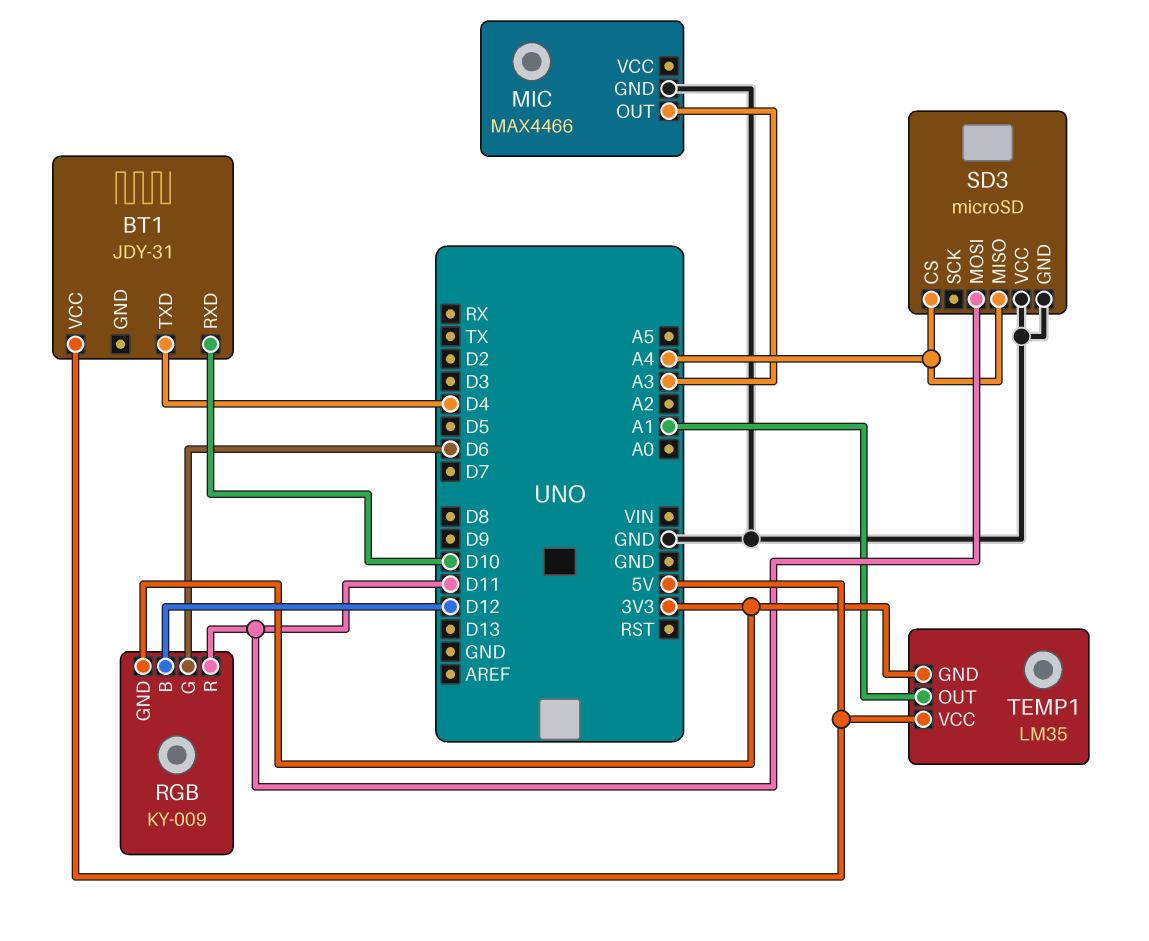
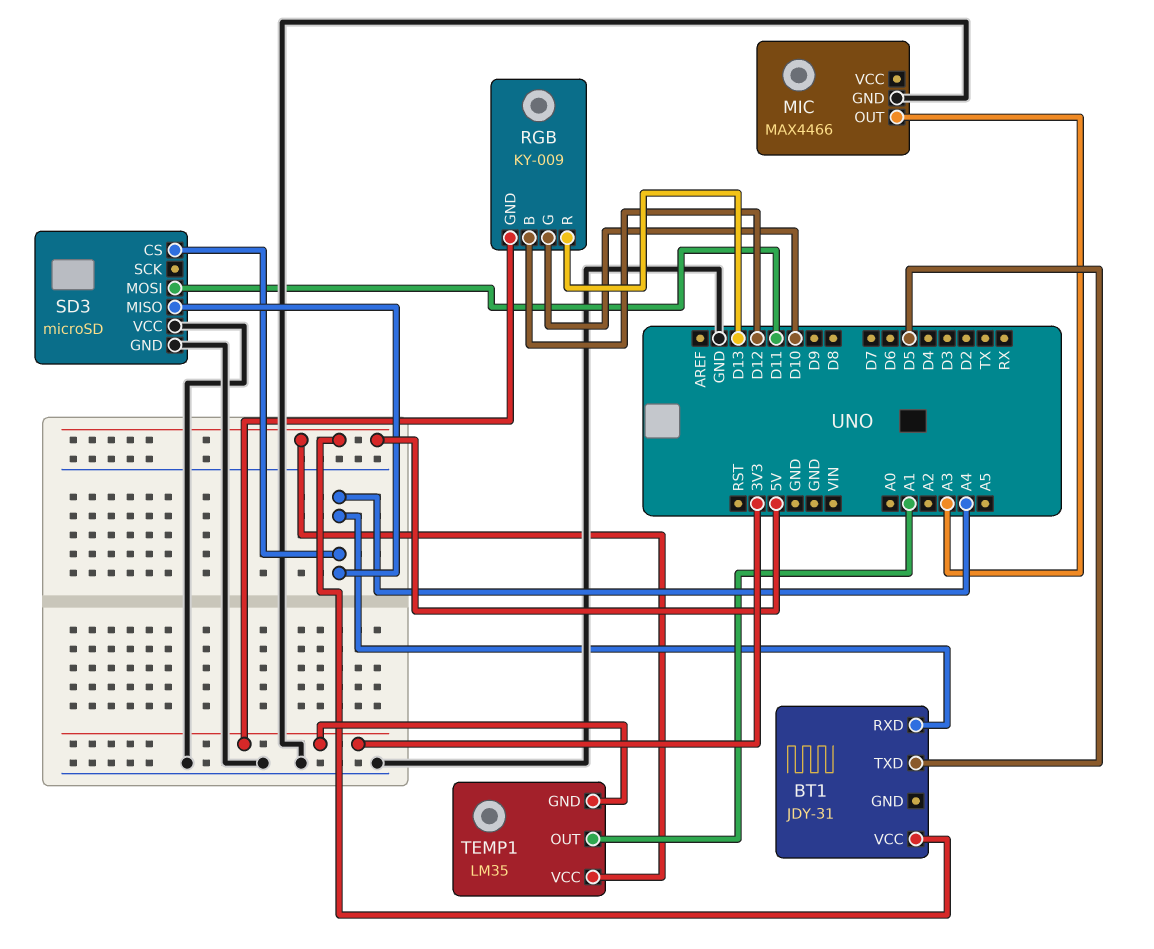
BT1 pin RXD: D10 -> A4
BT1 pin TXD: D4 -> D5
RGB pin G: D6 -> D10
RGB pin R: D11 -> D13

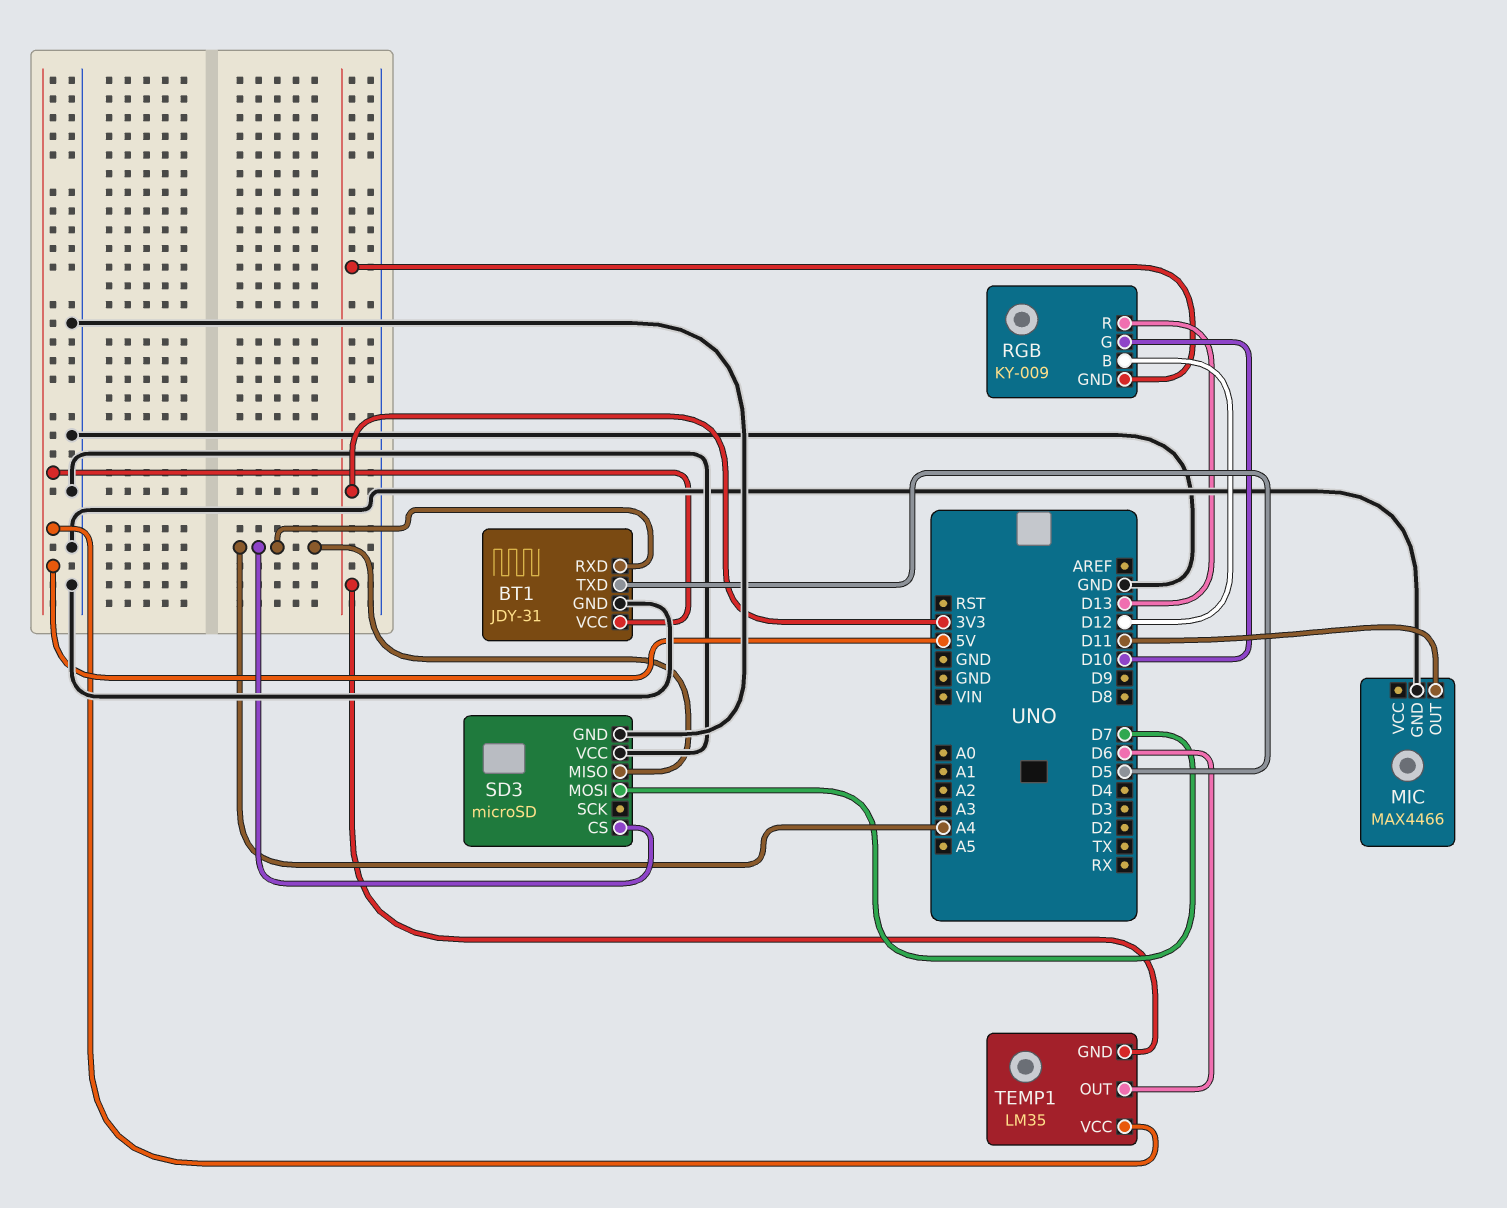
BT1 pin GND: none -> GND
MIC pin OUT: A3 -> D11
SD3 pin MOSI: D11 -> D7
TEMP1 pin OUT: A1 -> D6

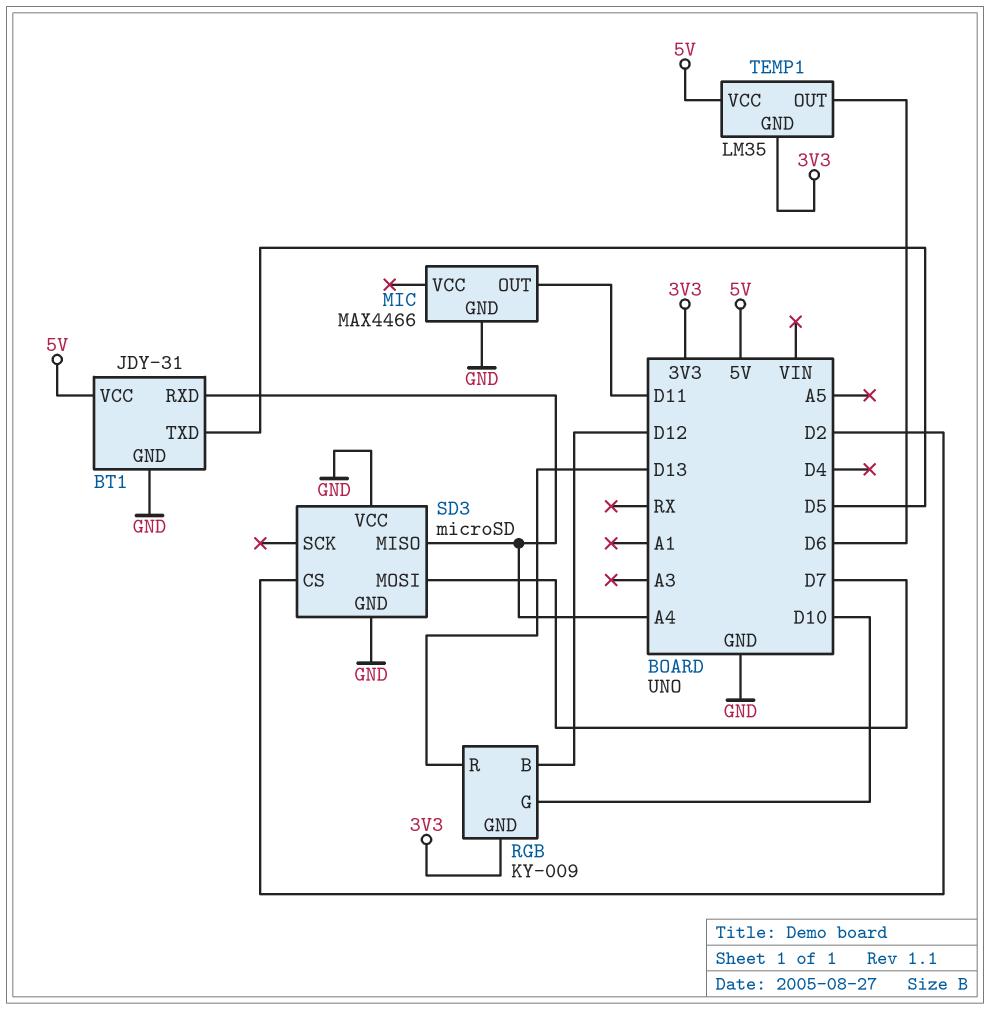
SD3 pin CS: A4 -> D2

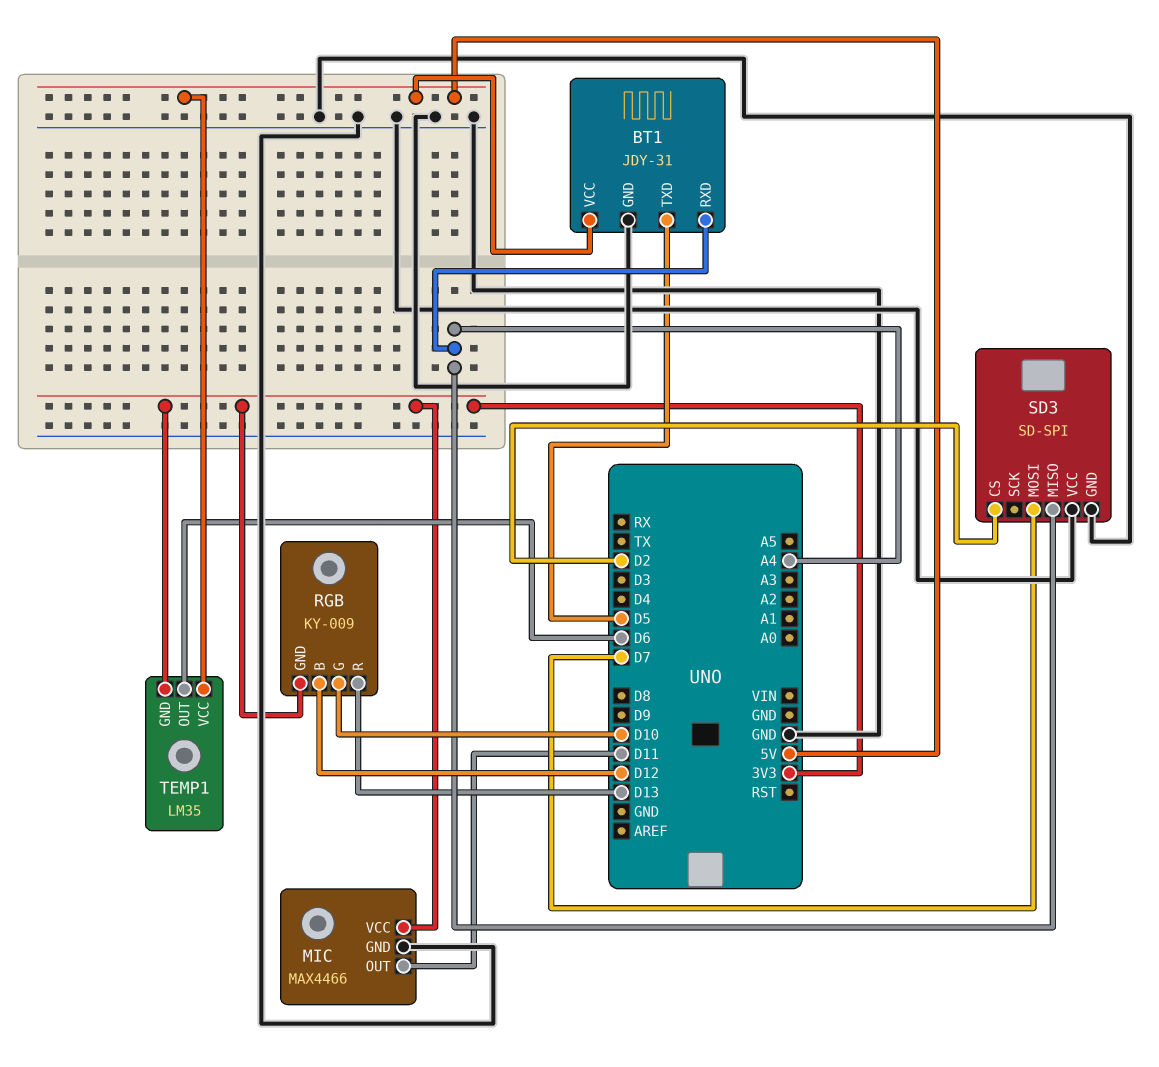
MIC pin VCC: none -> 3V3
SD3: microSD -> SD-SPI

